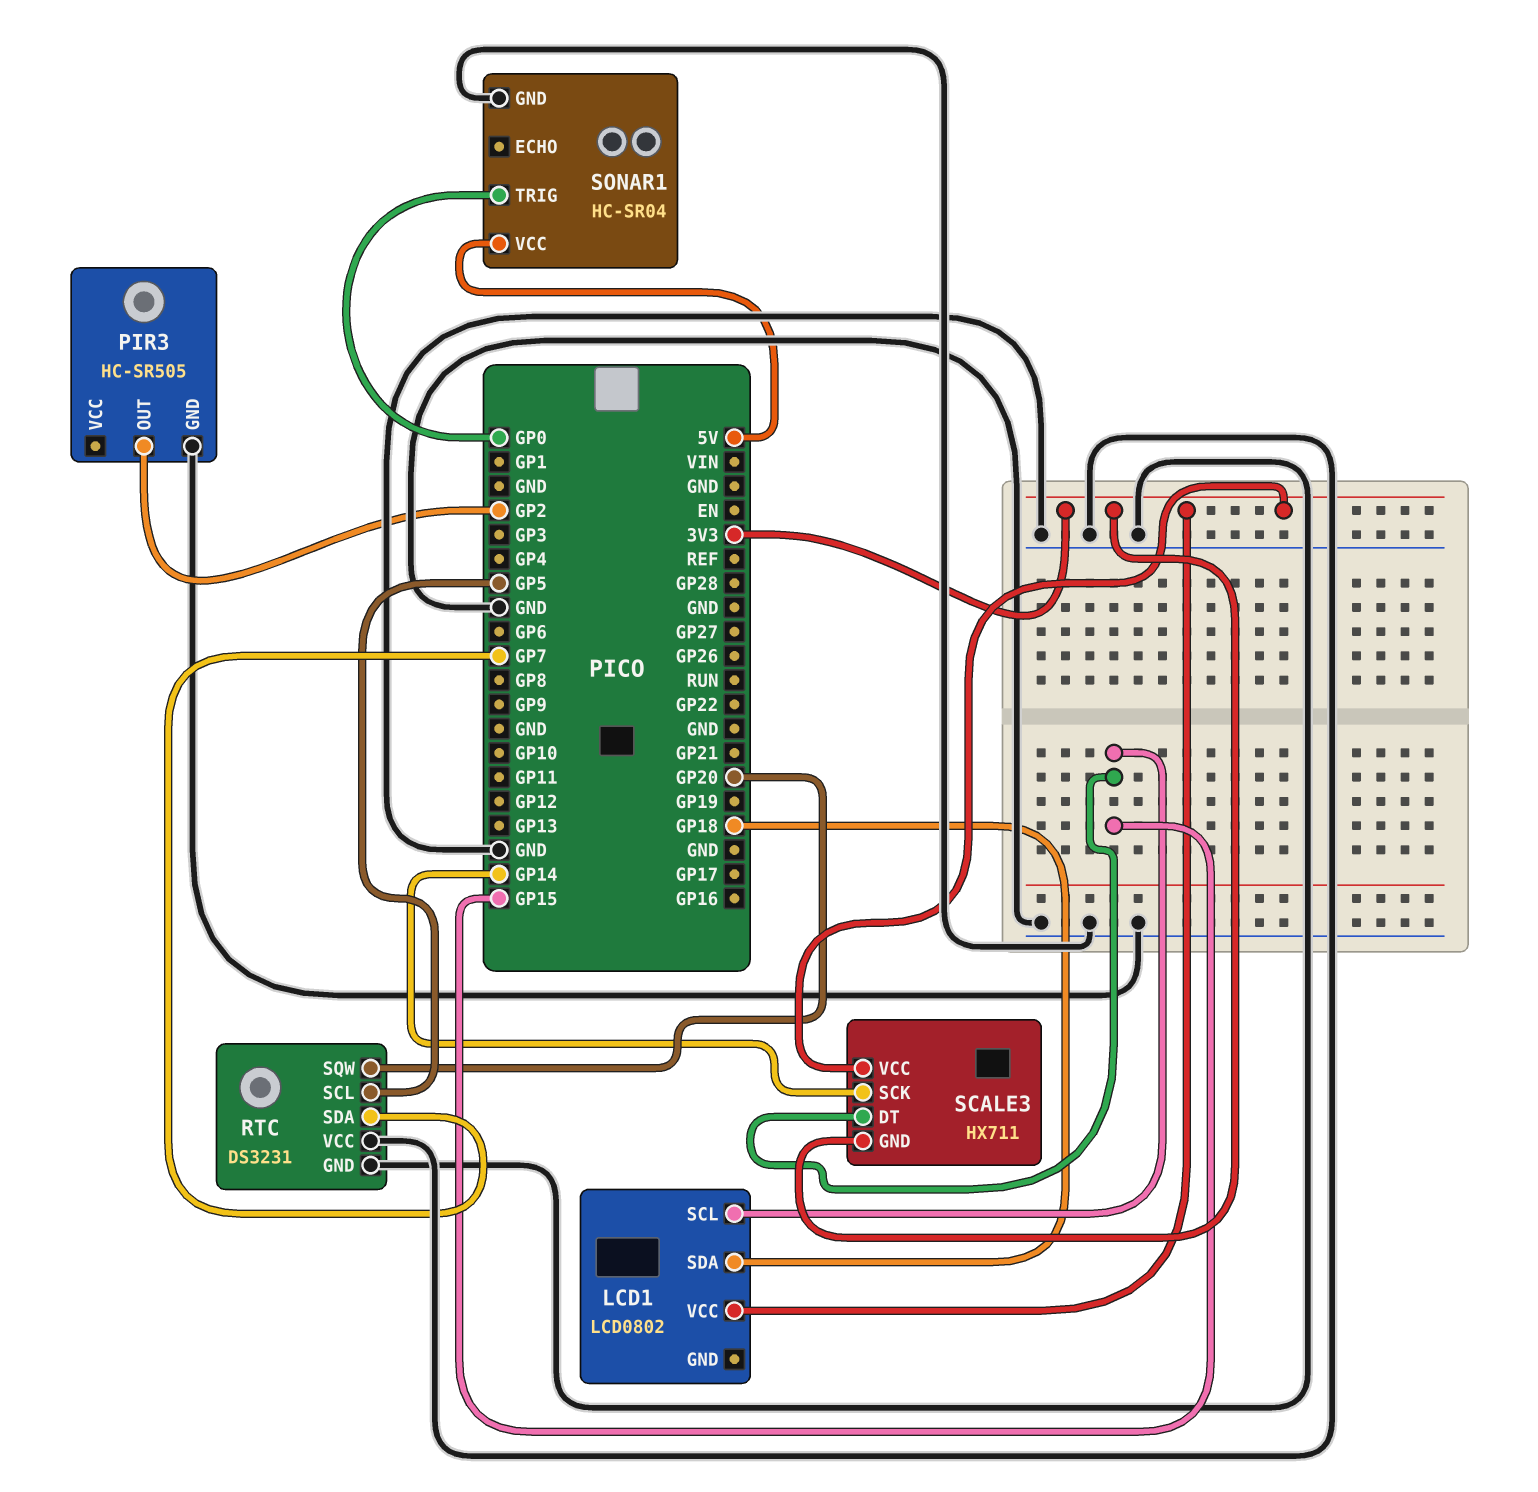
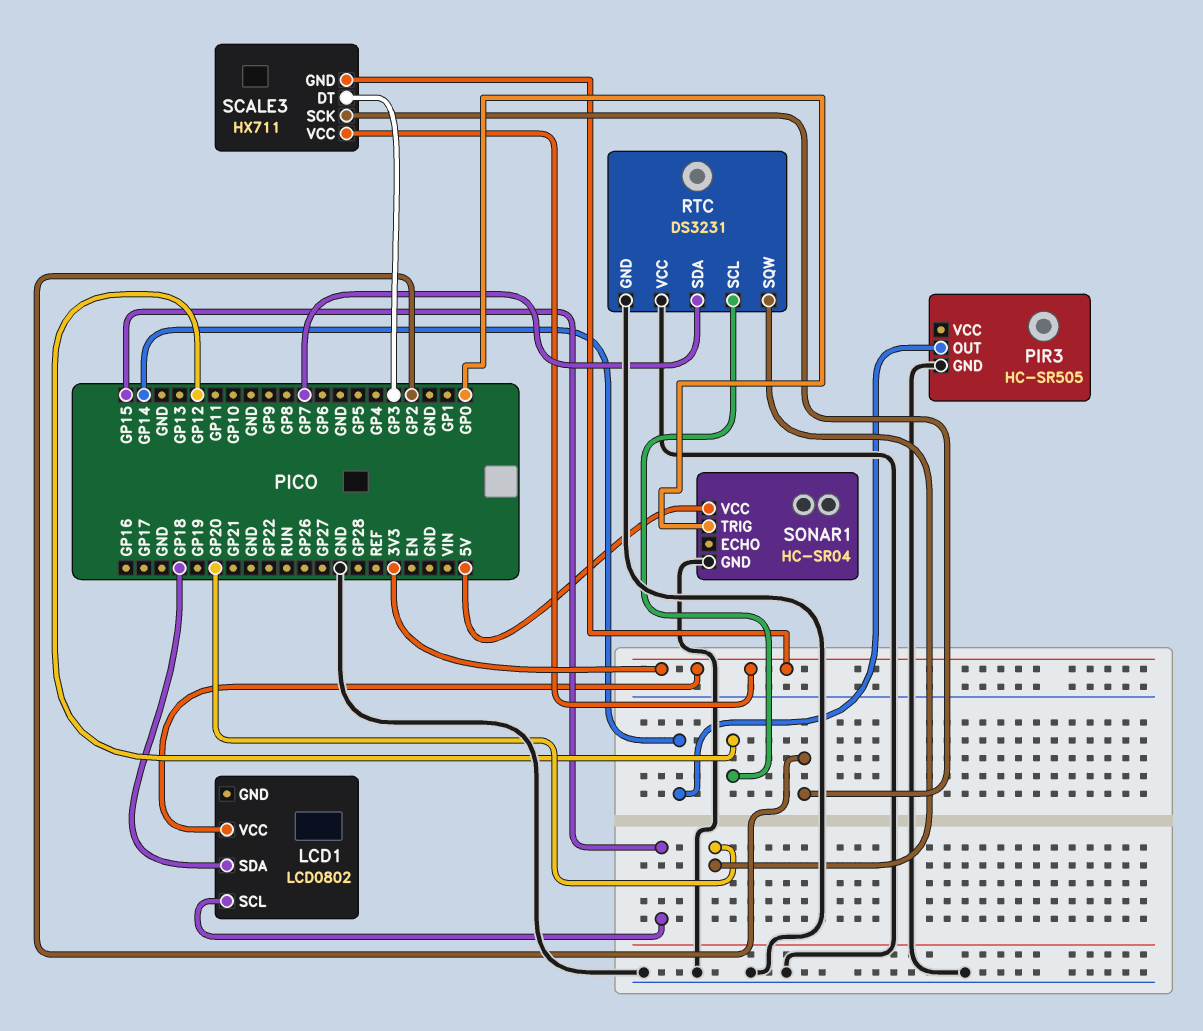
PIR3 pin OUT: GP2 -> GP14
RTC pin SCL: GP5 -> GP12
SCALE3 pin DT: GP15 -> GP3
SCALE3 pin SCK: GP14 -> GP2

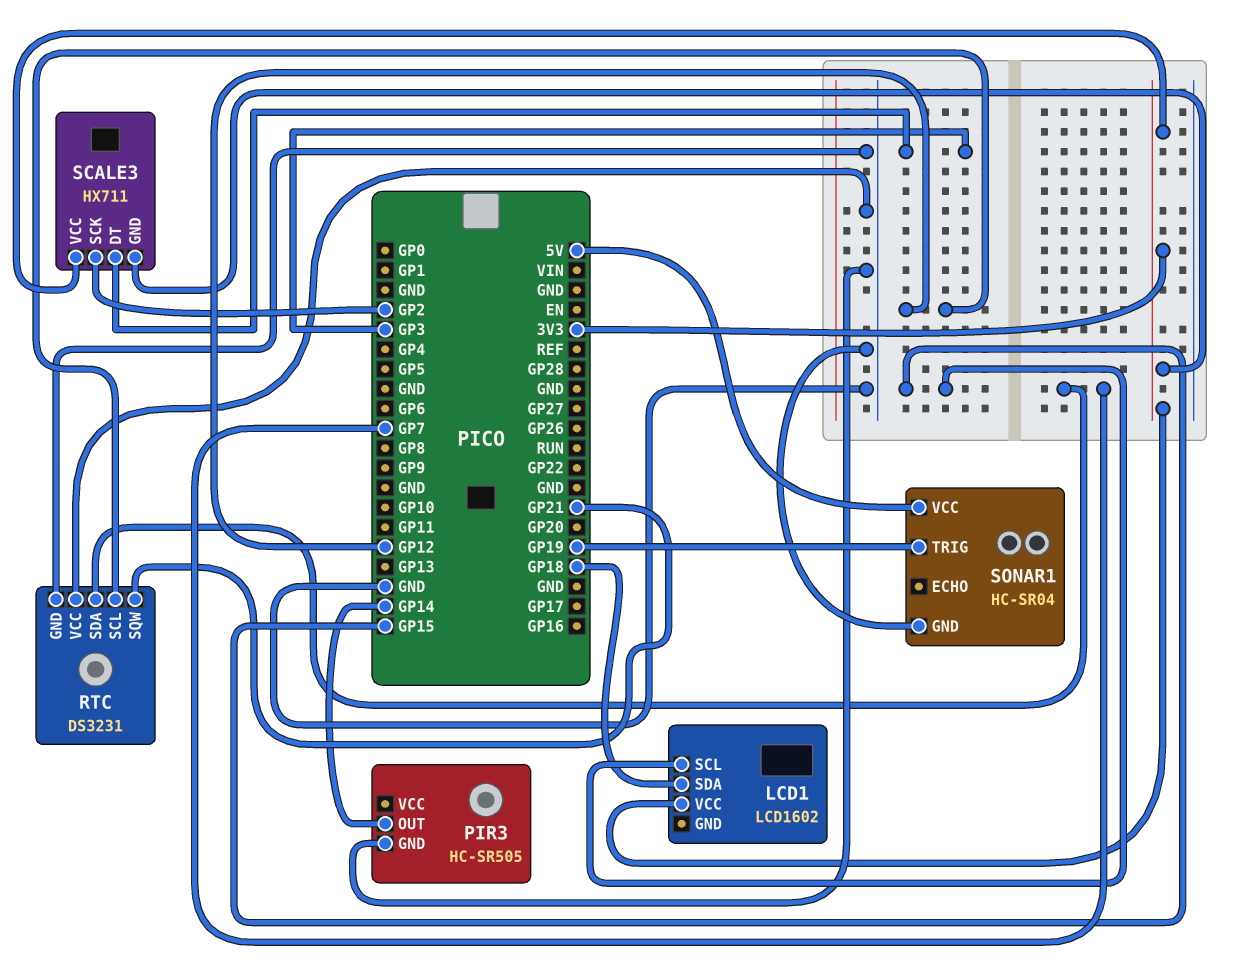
LCD1: LCD0802 -> LCD1602
RTC pin SQW: GP20 -> GP21
SONAR1 pin TRIG: GP0 -> GP19

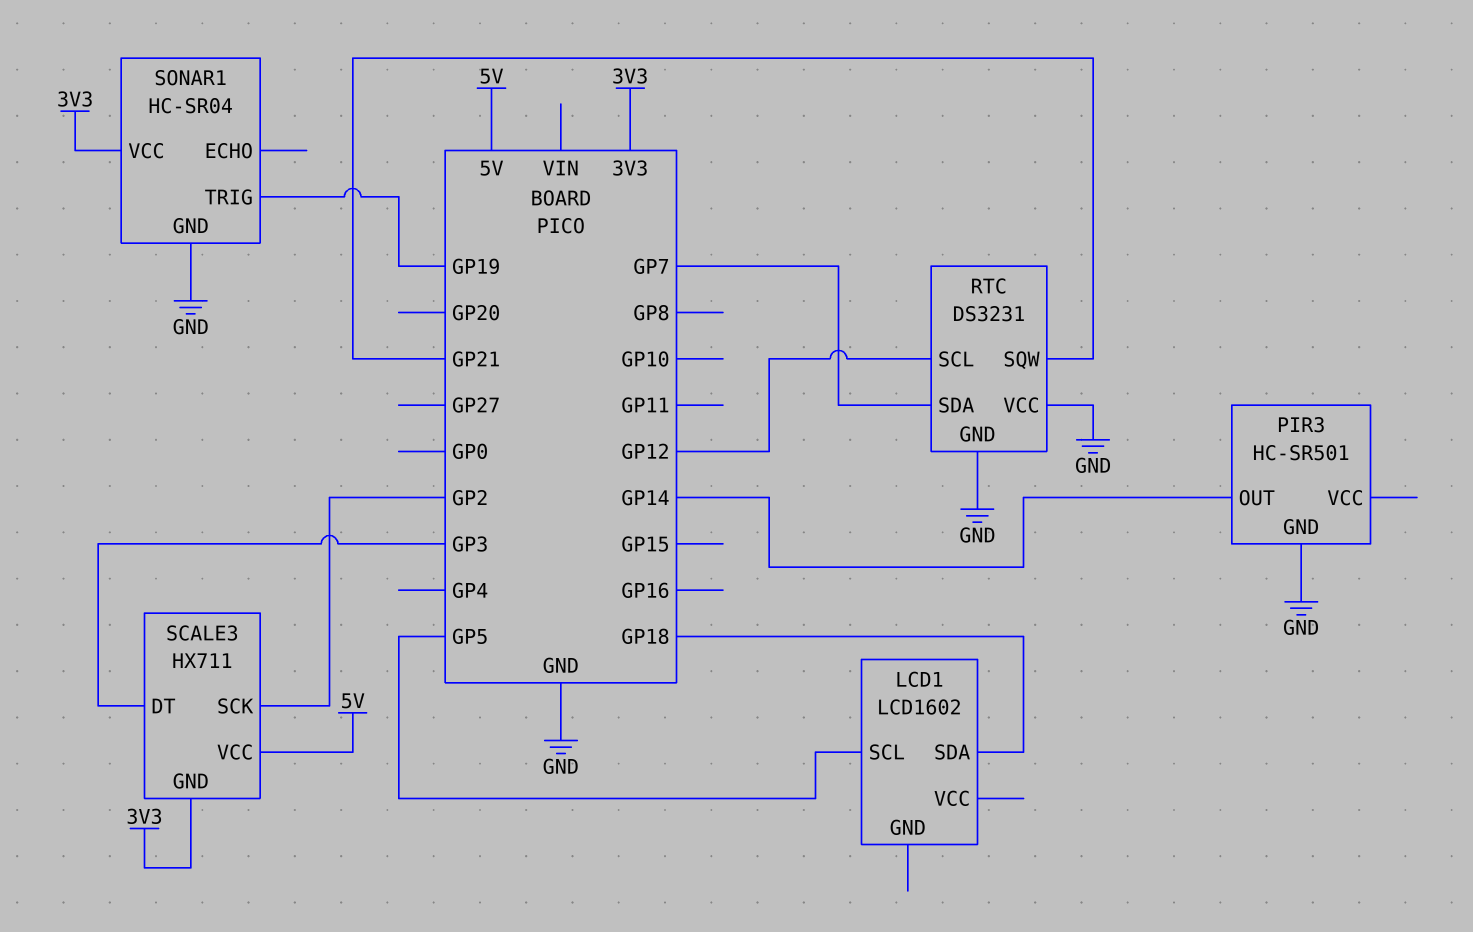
LCD1 pin SCL: GP15 -> GP5
LCD1 pin VCC: 3V3 -> none
PIR3: HC-SR505 -> HC-SR501
SCALE3 pin VCC: 3V3 -> 5V
SONAR1 pin VCC: 5V -> 3V3

